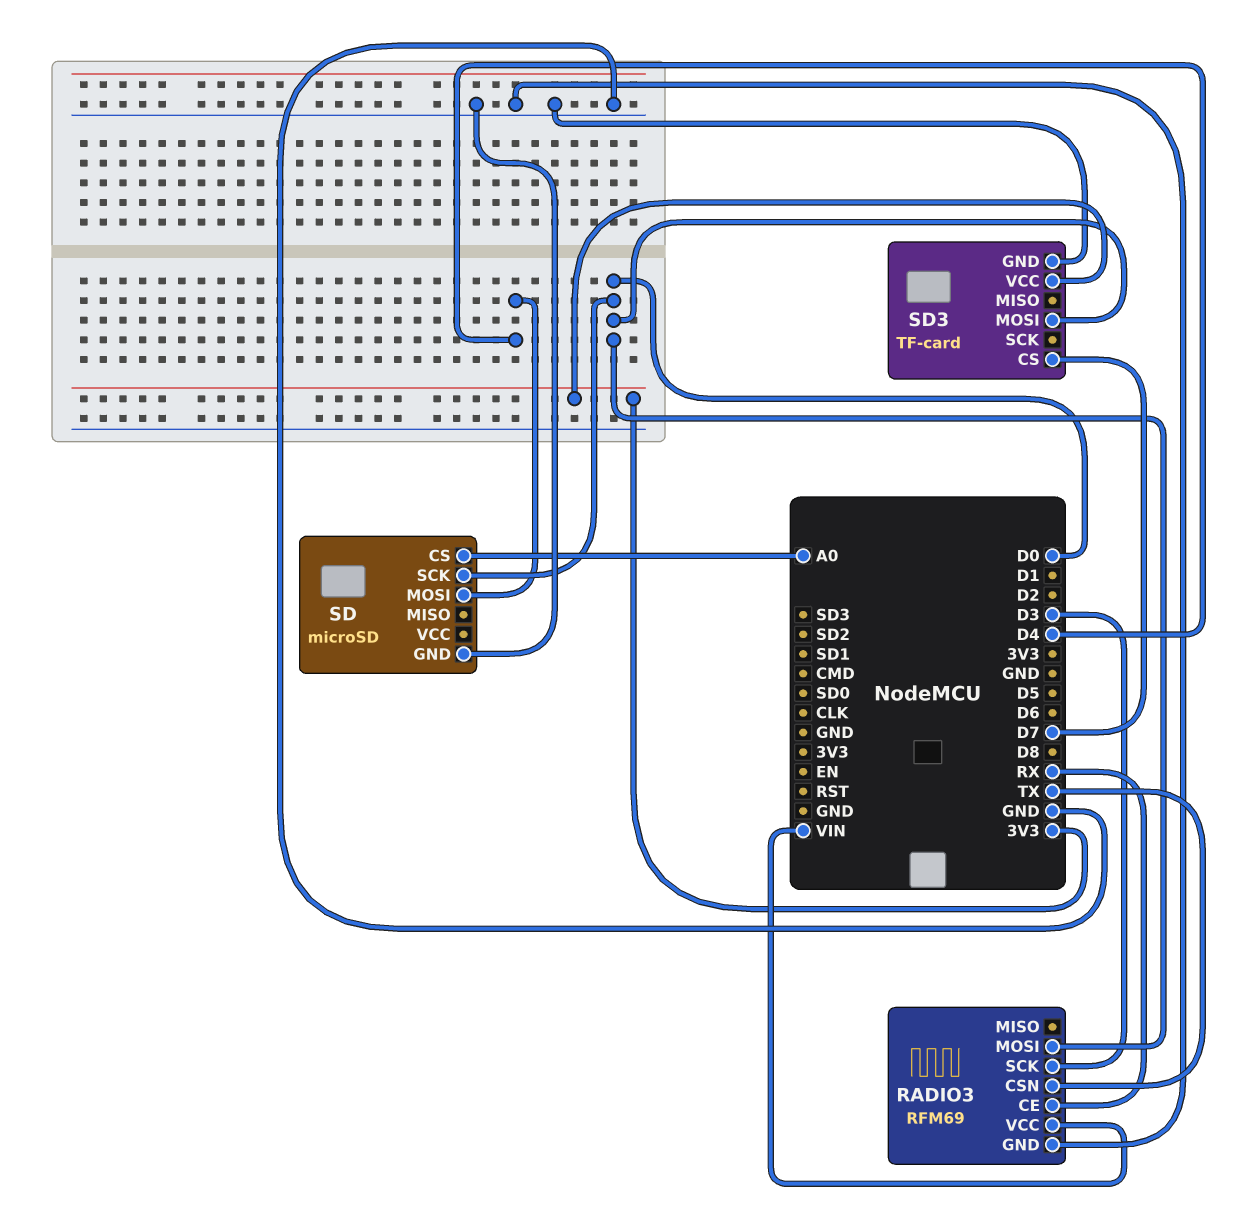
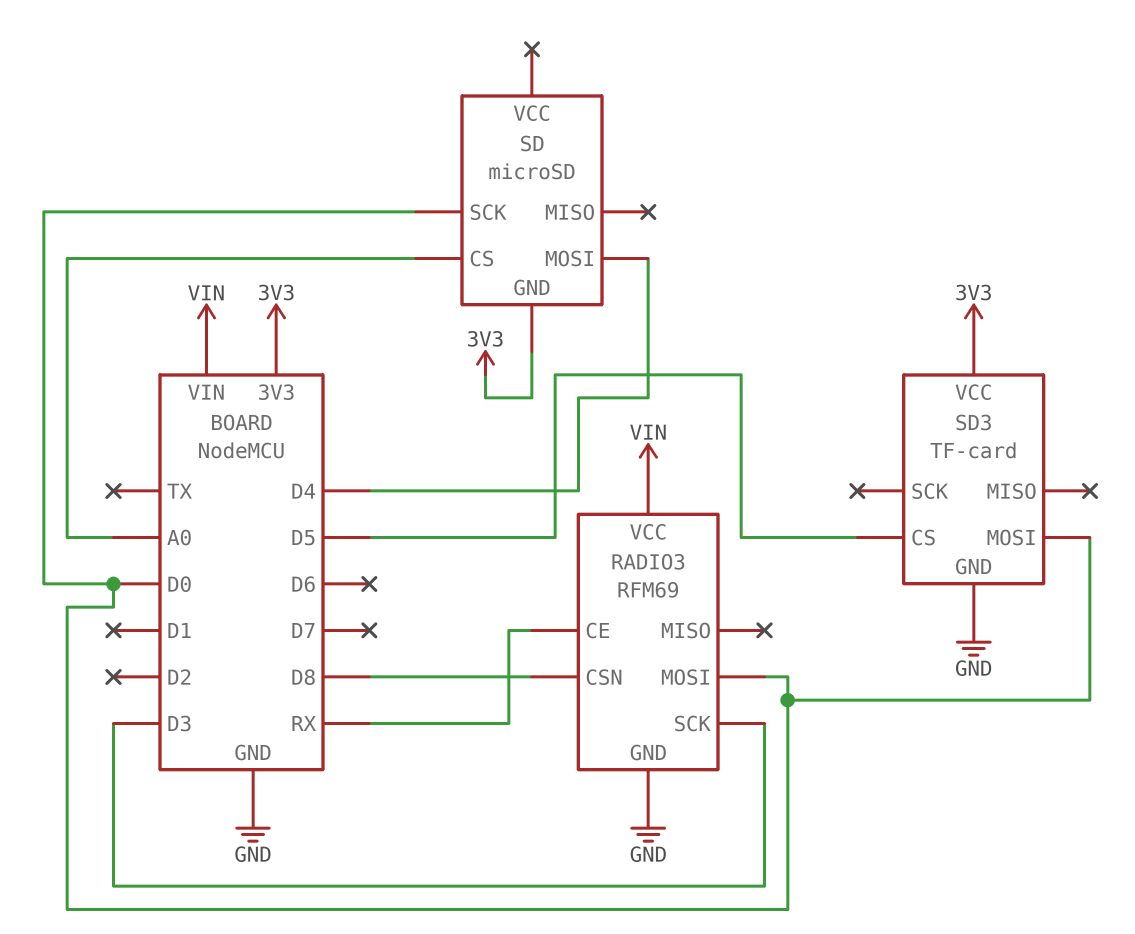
RADIO3 pin CSN: TX -> D8
SD pin GND: GND -> 3V3
SD3 pin CS: D7 -> D5

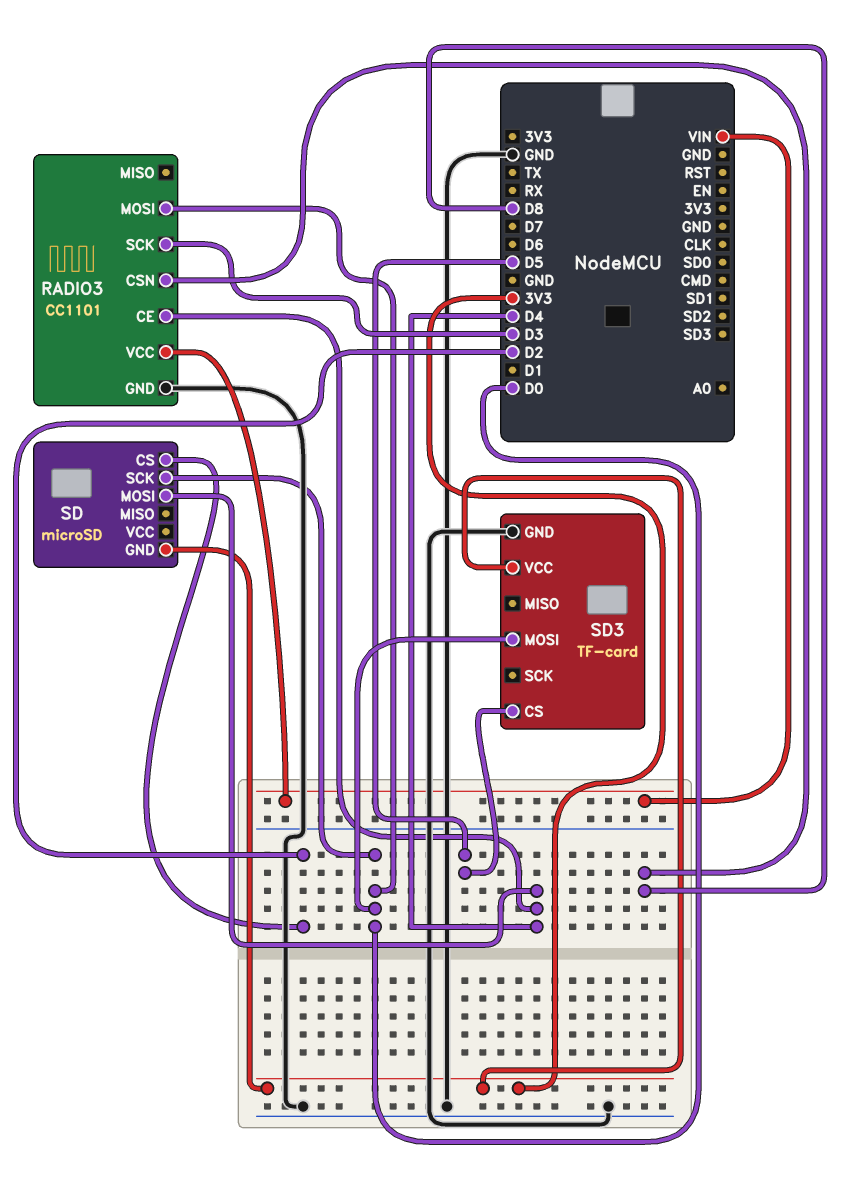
RADIO3: RFM69 -> CC1101
RADIO3 pin CE: RX -> D4
SD pin CS: A0 -> D2

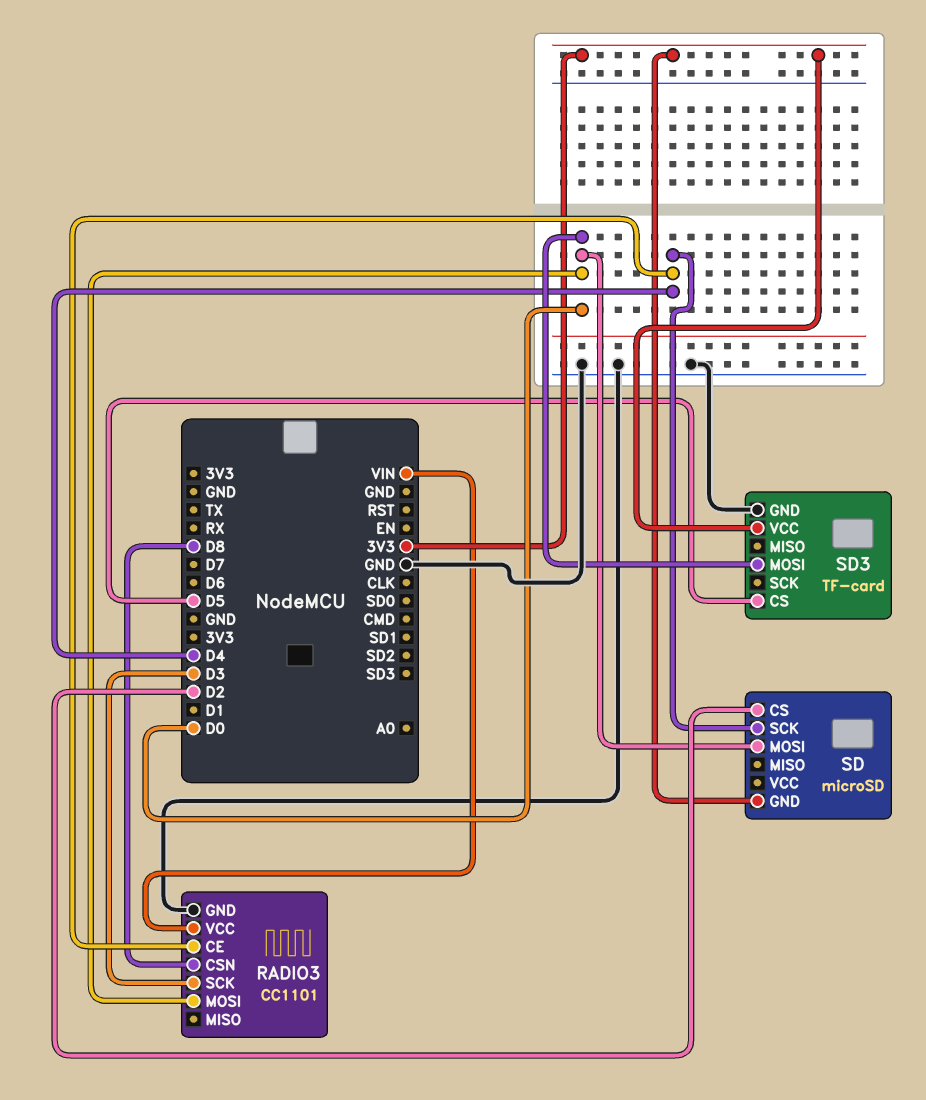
SD pin MOSI: D4 -> D0
SD pin SCK: D0 -> D4

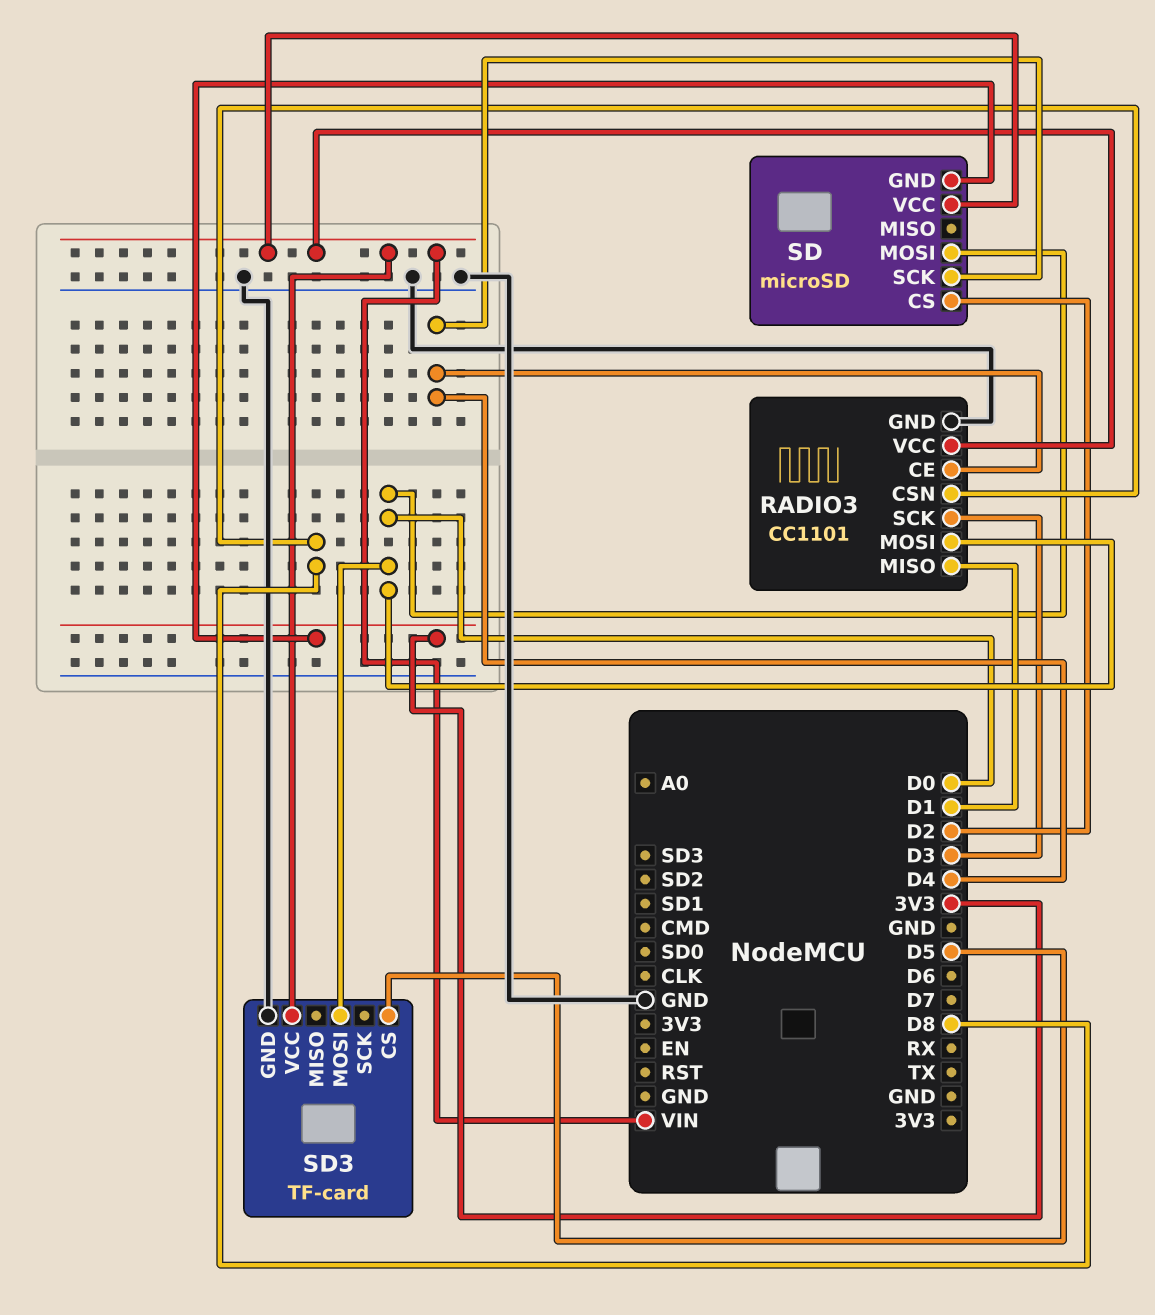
RADIO3 pin MISO: none -> D1
SD pin VCC: none -> VIN
SD3 pin VCC: 3V3 -> VIN

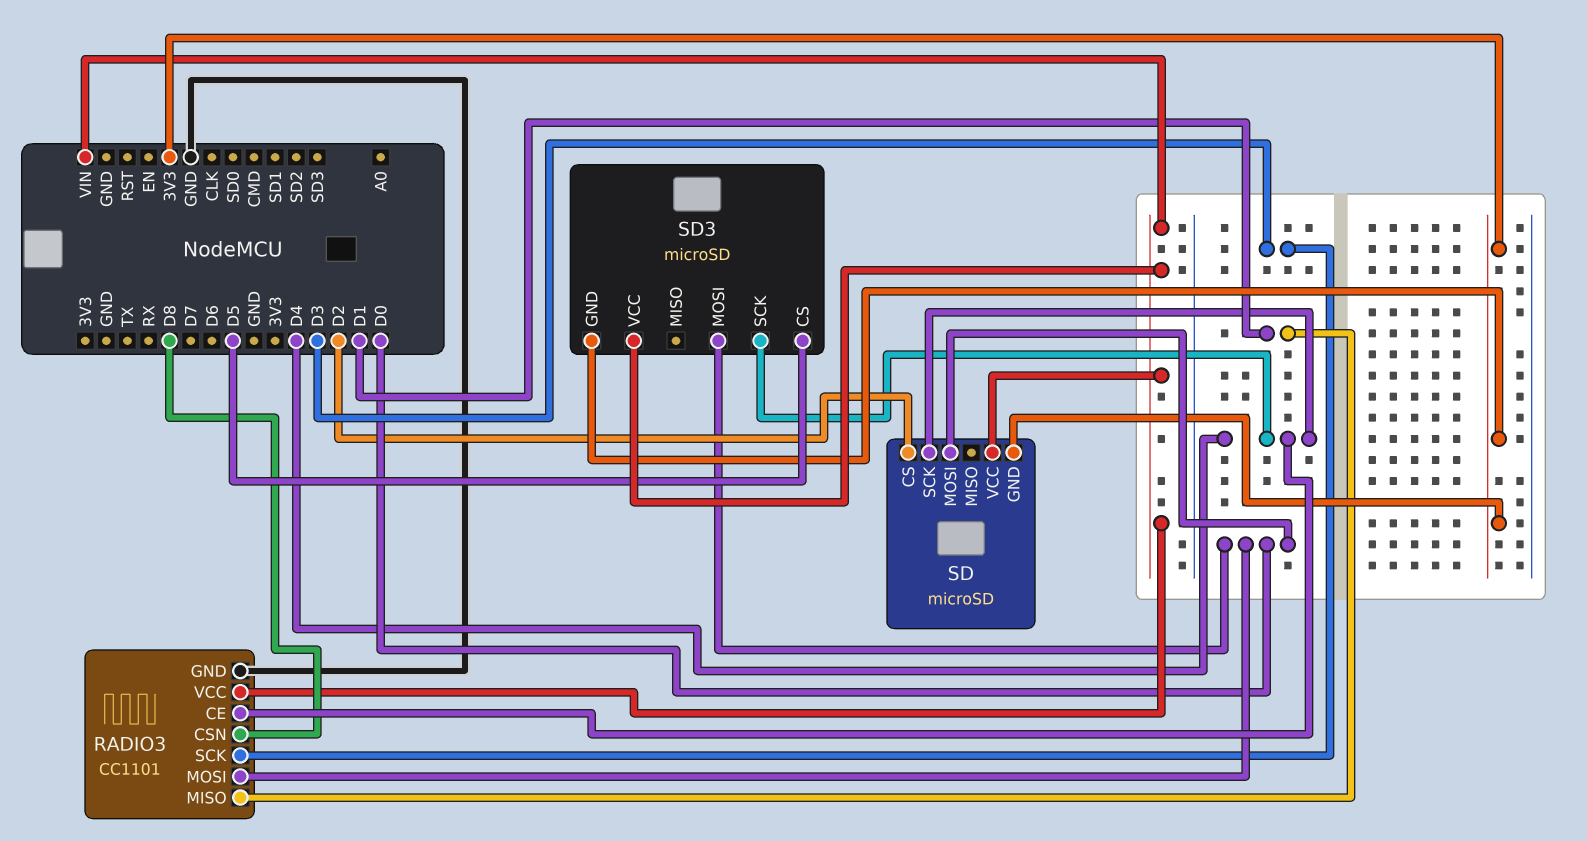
SD3: TF-card -> microSD
SD3 pin GND: GND -> 3V3
SD3 pin SCK: none -> D4

